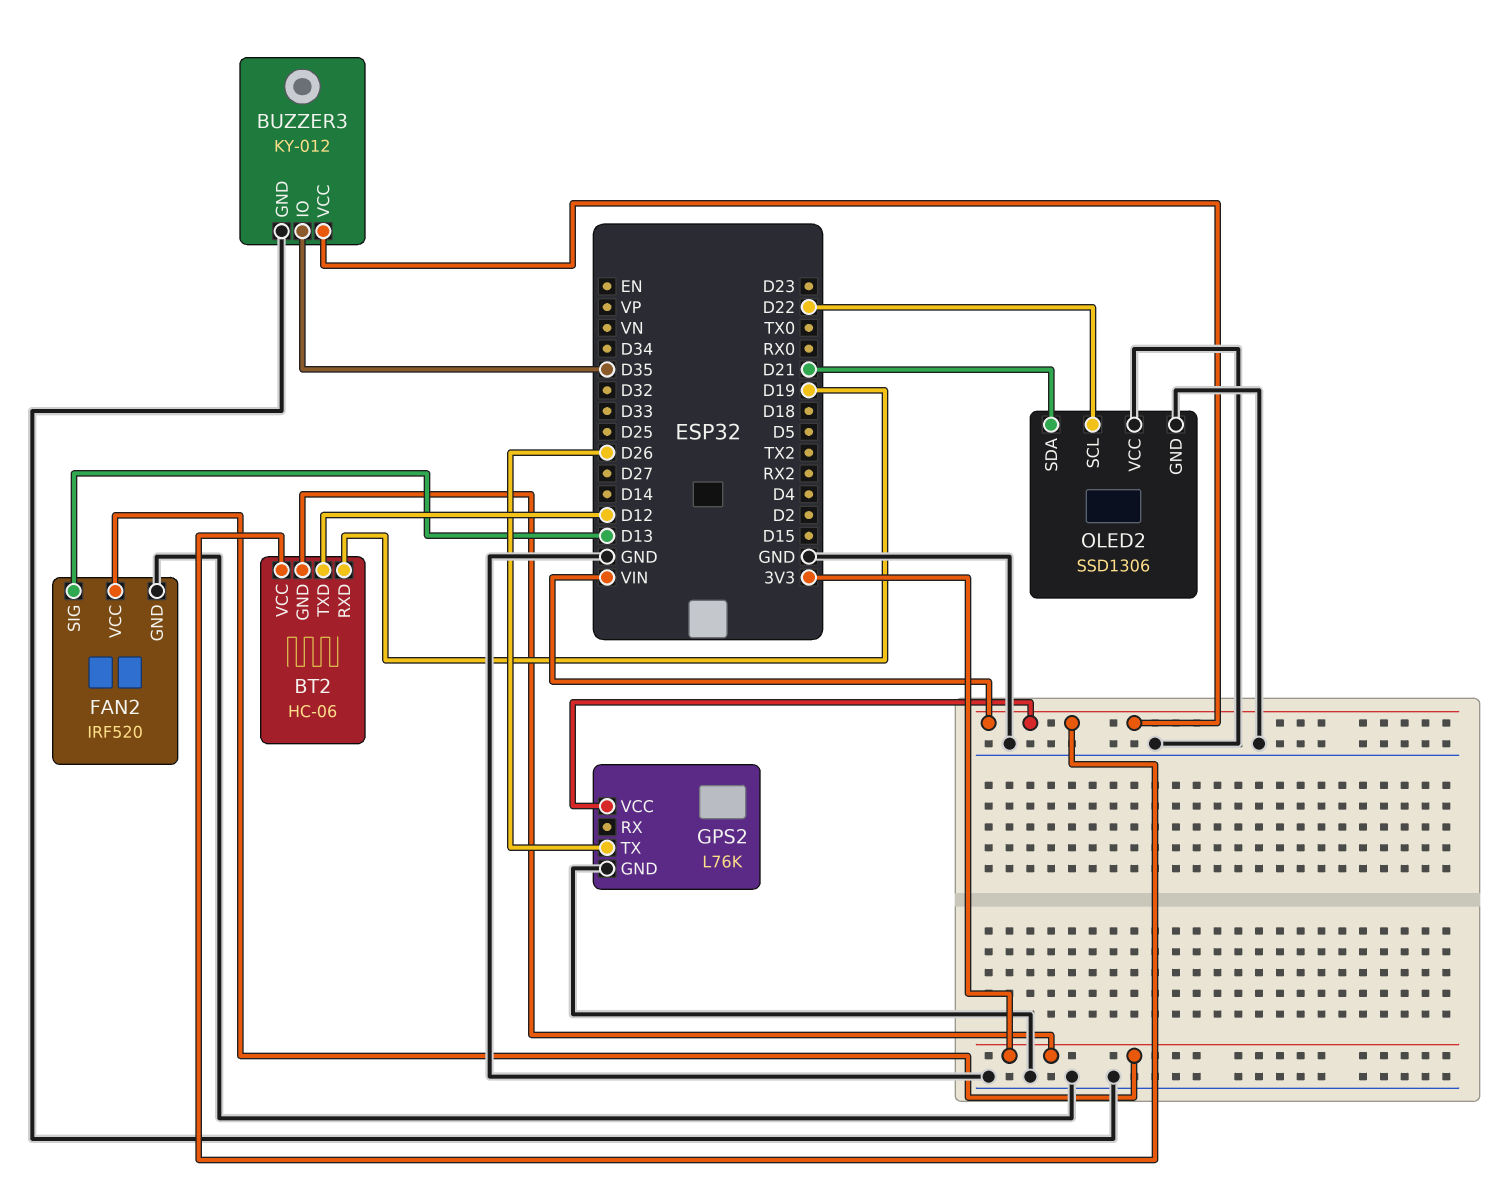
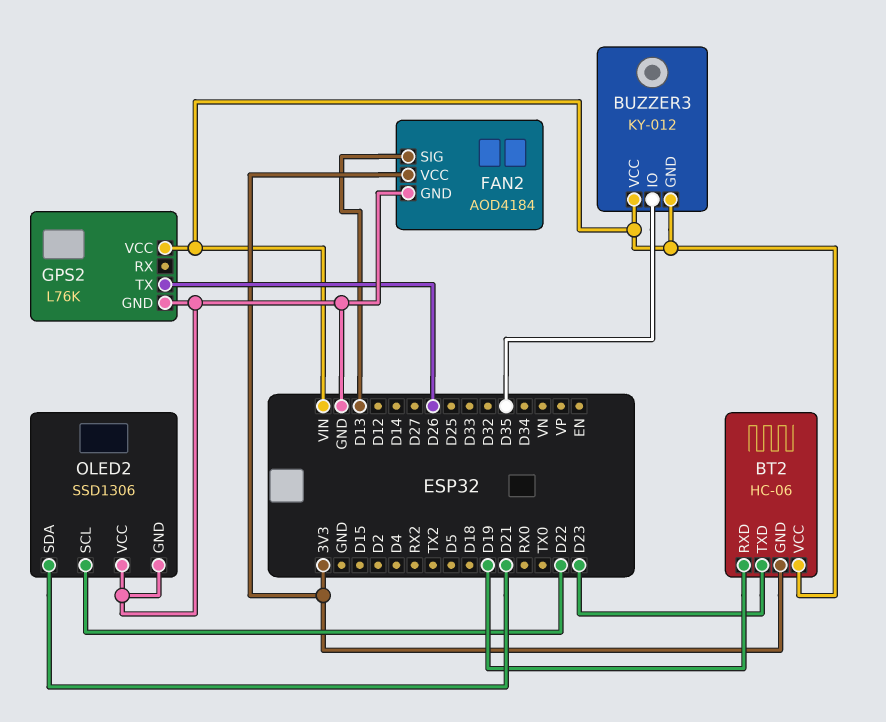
BT2 pin TXD: D12 -> D23
BUZZER3 pin GND: GND -> VIN
FAN2: IRF520 -> AOD4184

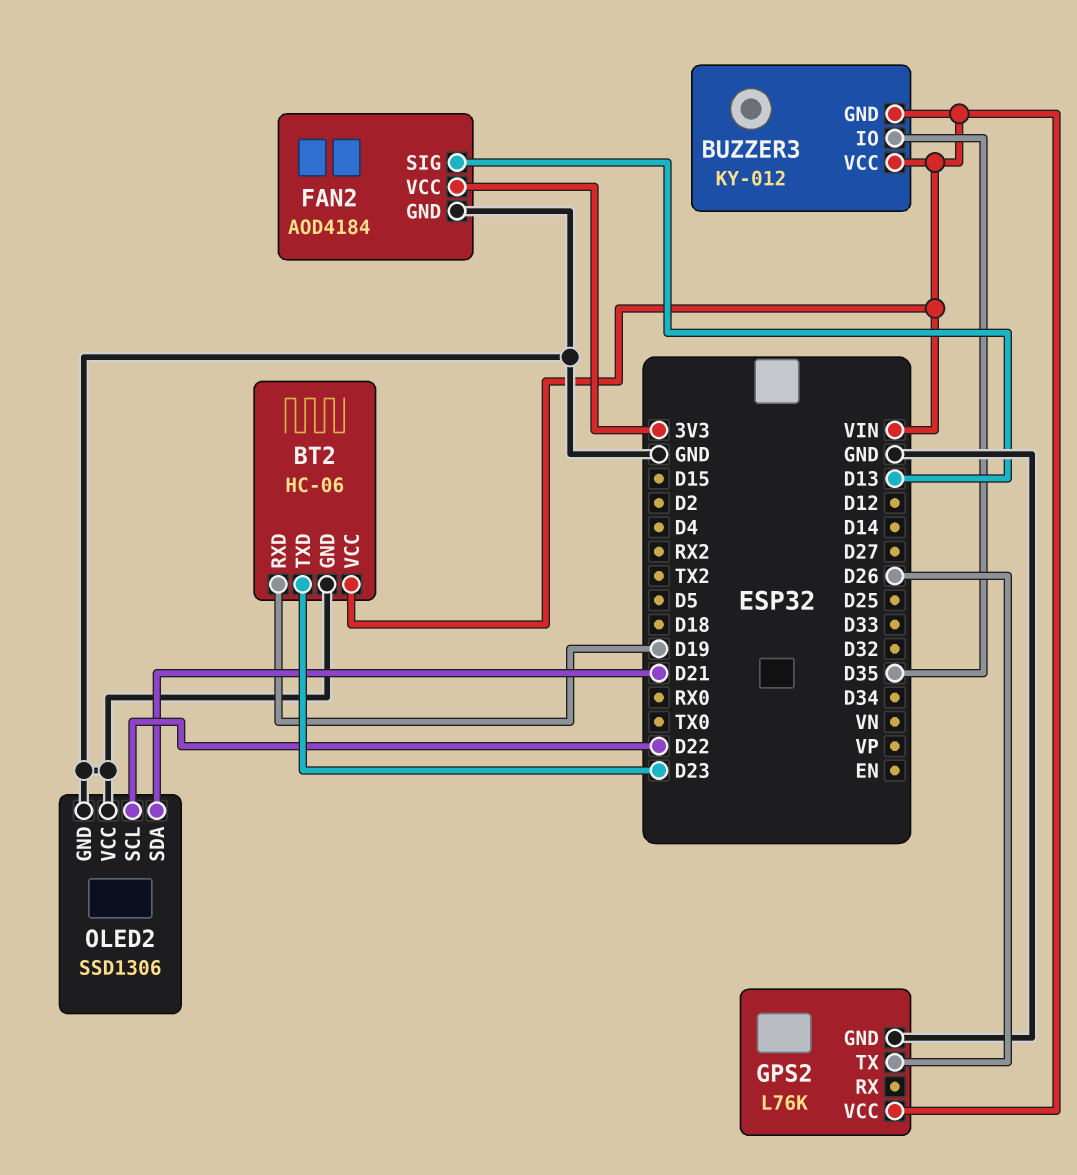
BT2 pin GND: 3V3 -> GND

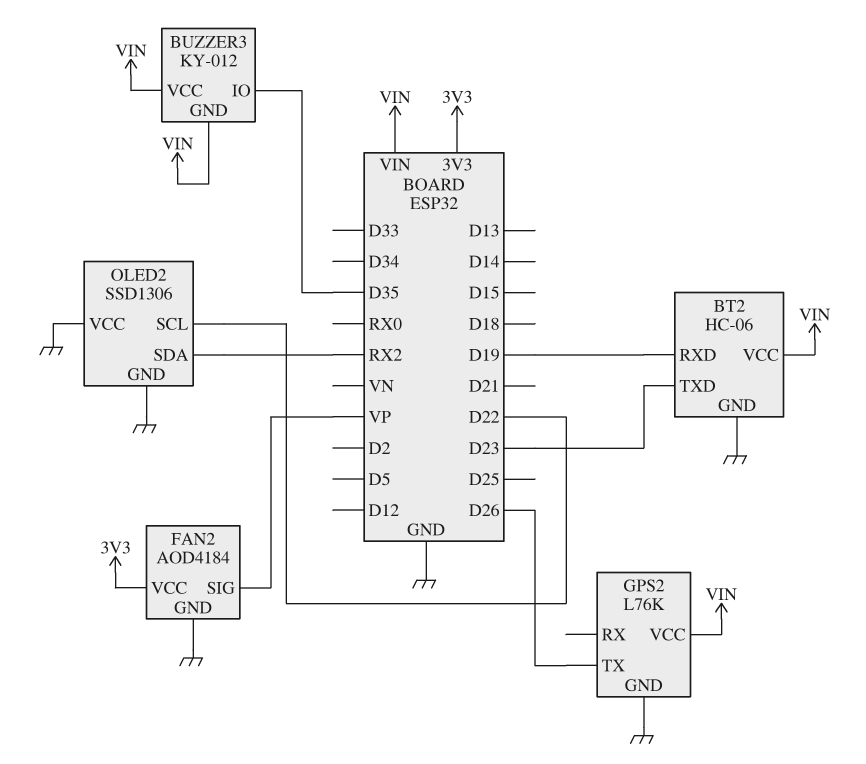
FAN2 pin SIG: D13 -> VP
OLED2 pin SDA: D21 -> RX2

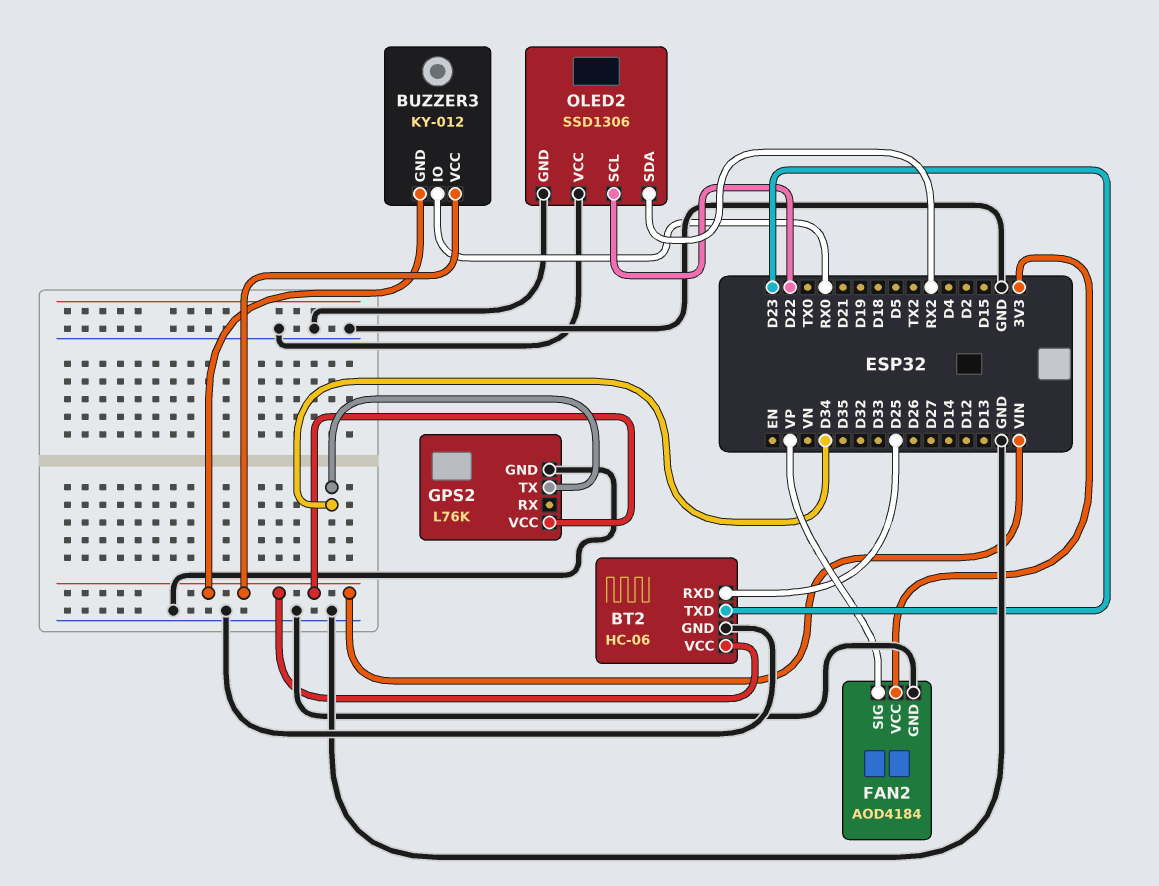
BT2 pin RXD: D19 -> D25
BUZZER3 pin IO: D35 -> RX0
GPS2 pin TX: D26 -> D34

